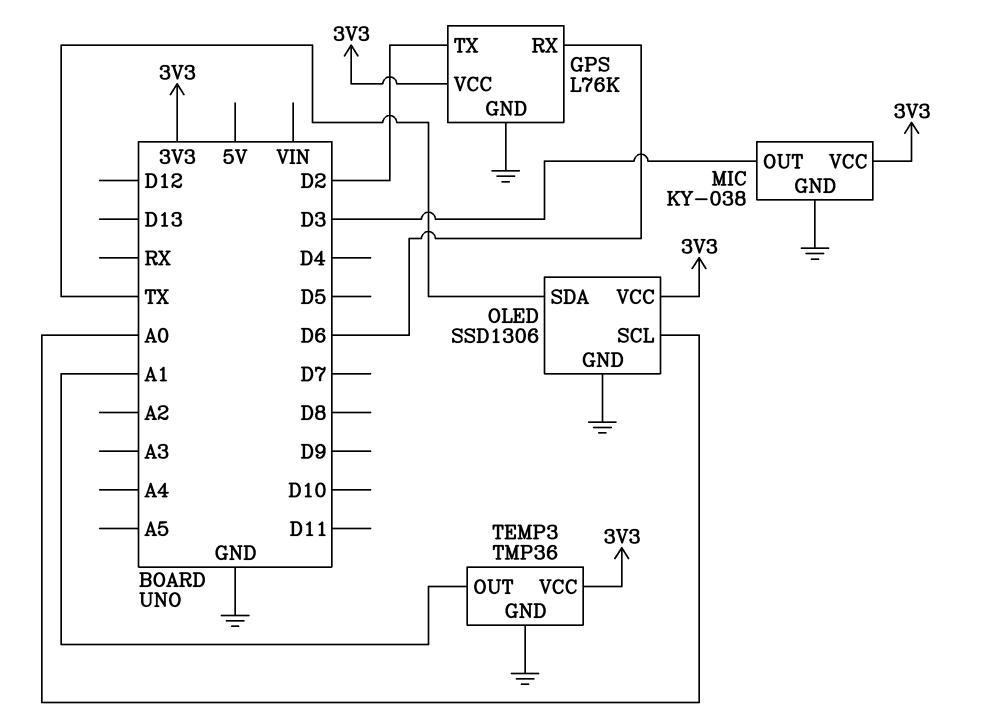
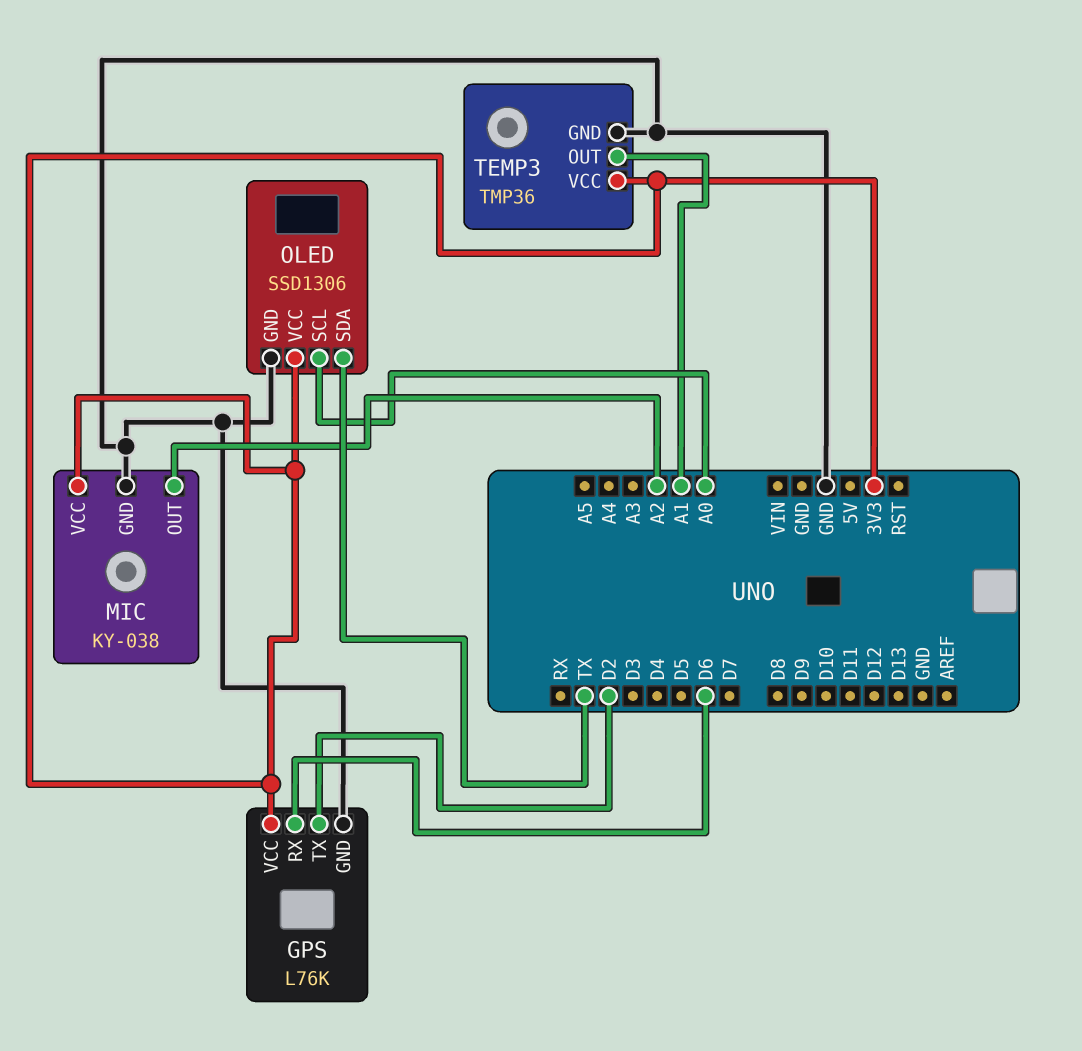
MIC pin OUT: D3 -> A2

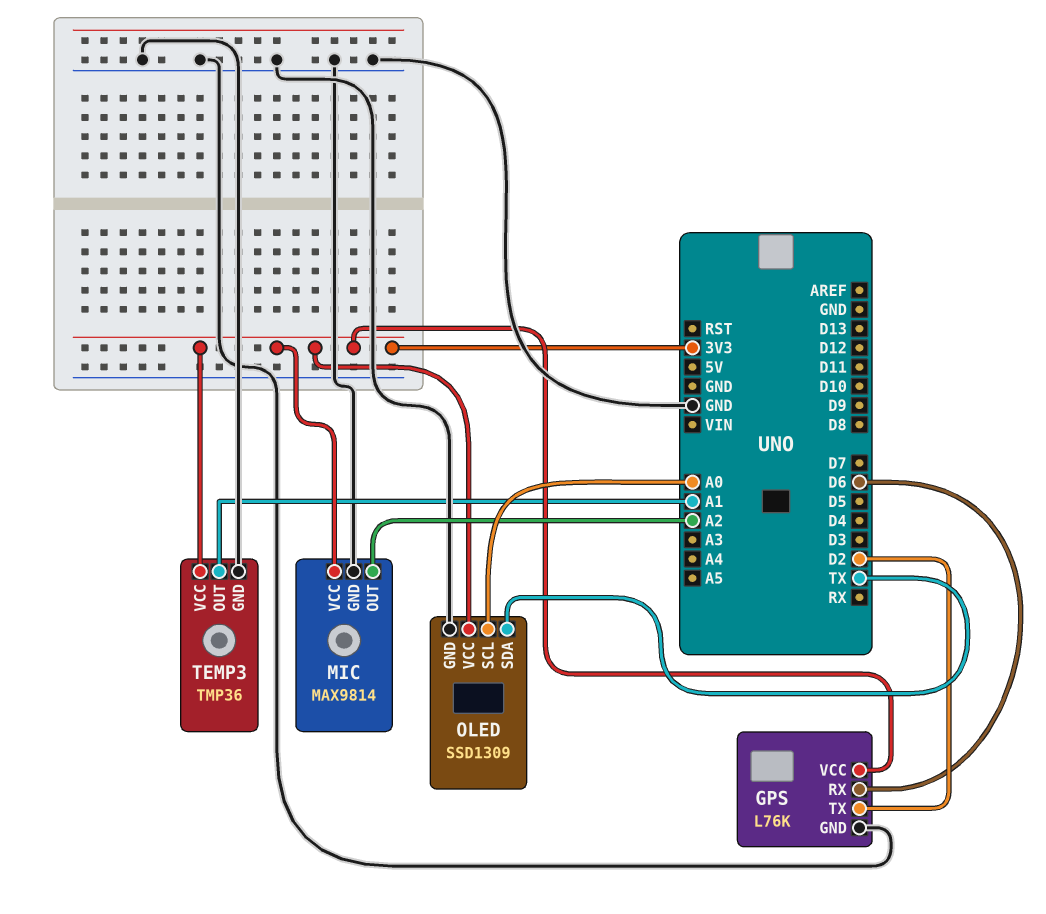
MIC: KY-038 -> MAX9814
OLED: SSD1306 -> SSD1309

